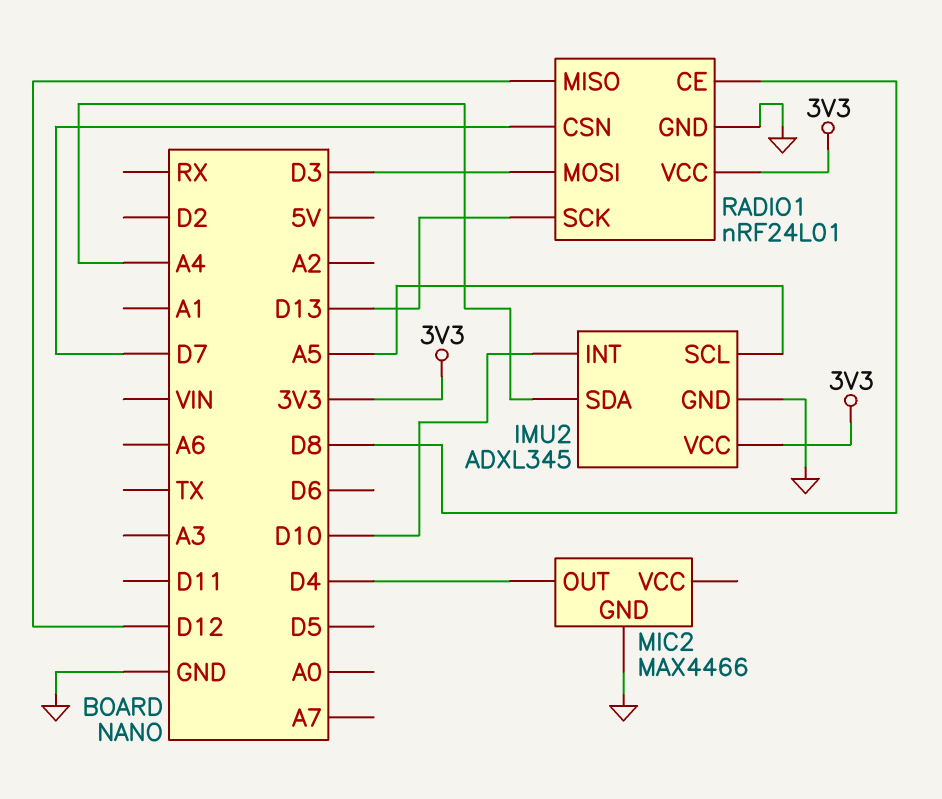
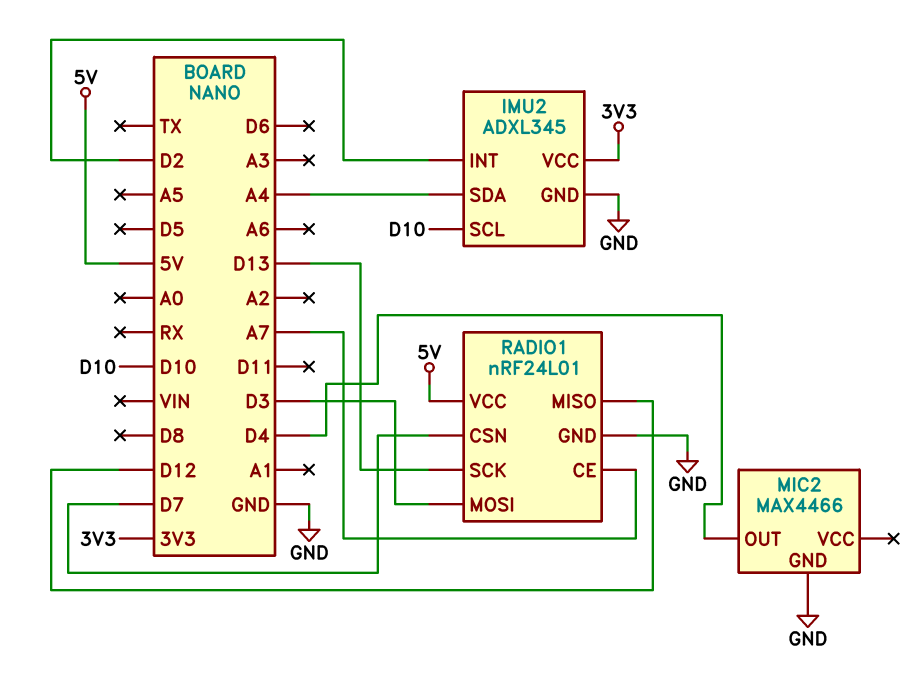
IMU2 pin INT: D10 -> D2
IMU2 pin SCL: A5 -> D10
RADIO1 pin CE: D8 -> A7
RADIO1 pin VCC: 3V3 -> 5V

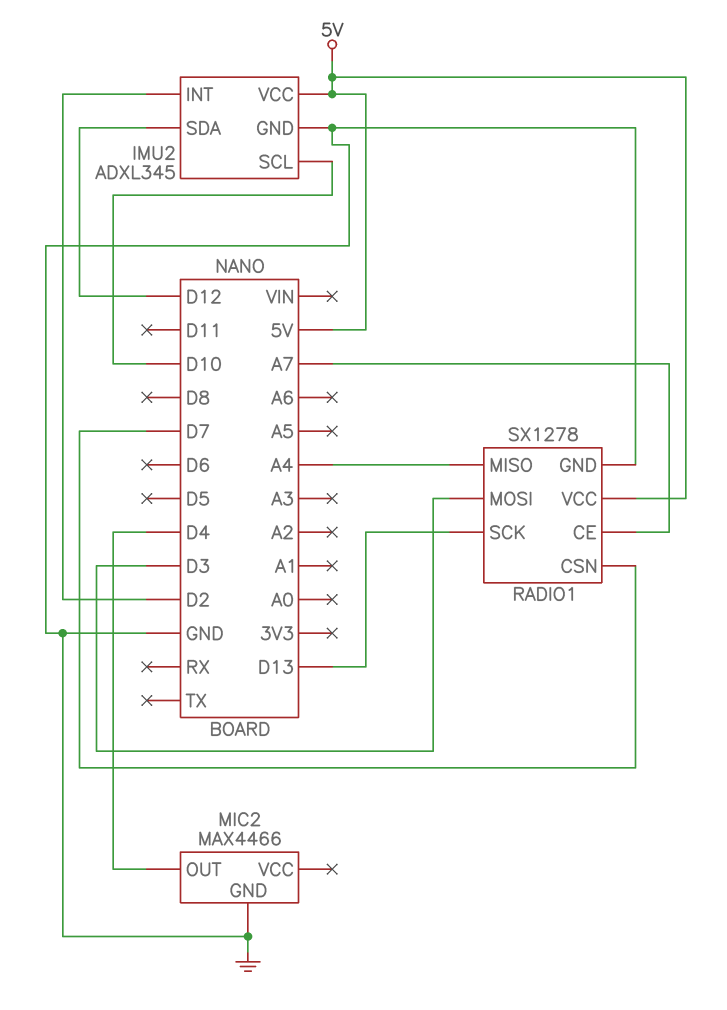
IMU2 pin SDA: A4 -> D12
IMU2 pin VCC: 3V3 -> 5V
RADIO1: nRF24L01 -> SX1278
RADIO1 pin MISO: D12 -> A4

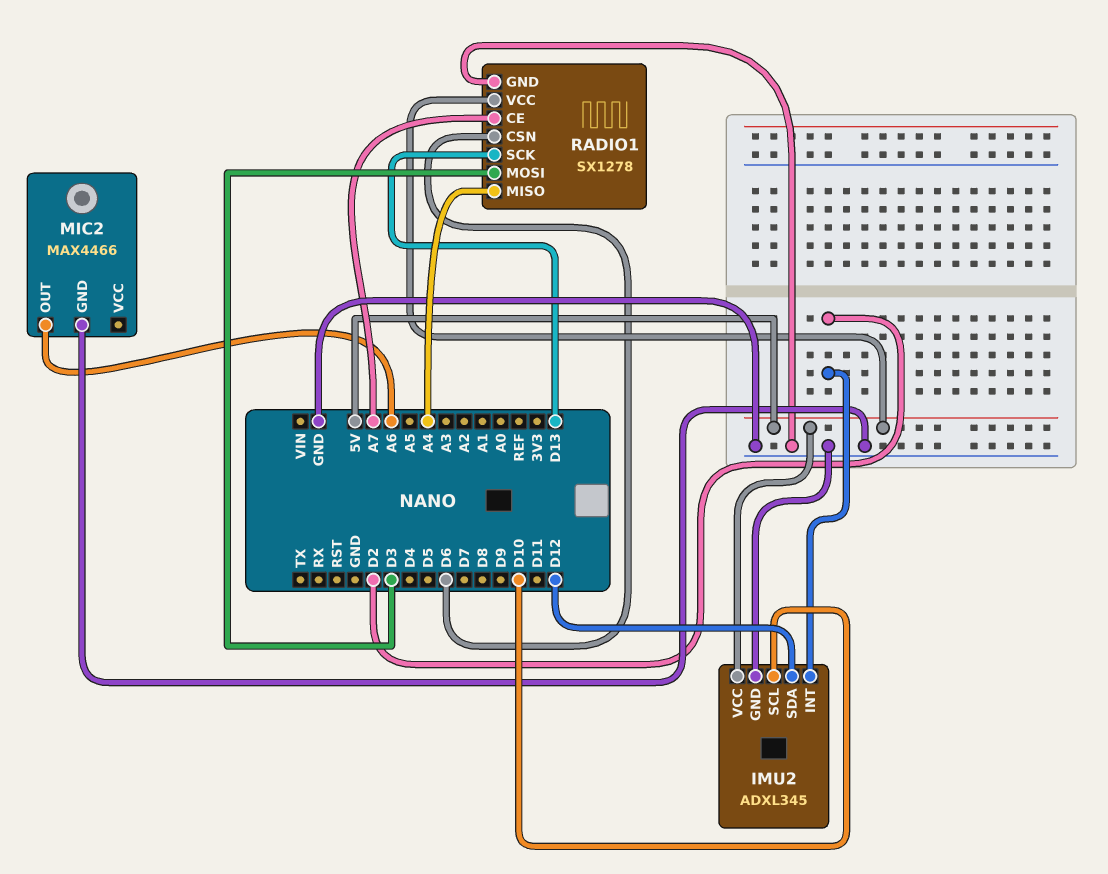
MIC2 pin OUT: D4 -> A6
RADIO1 pin CSN: D7 -> D6

